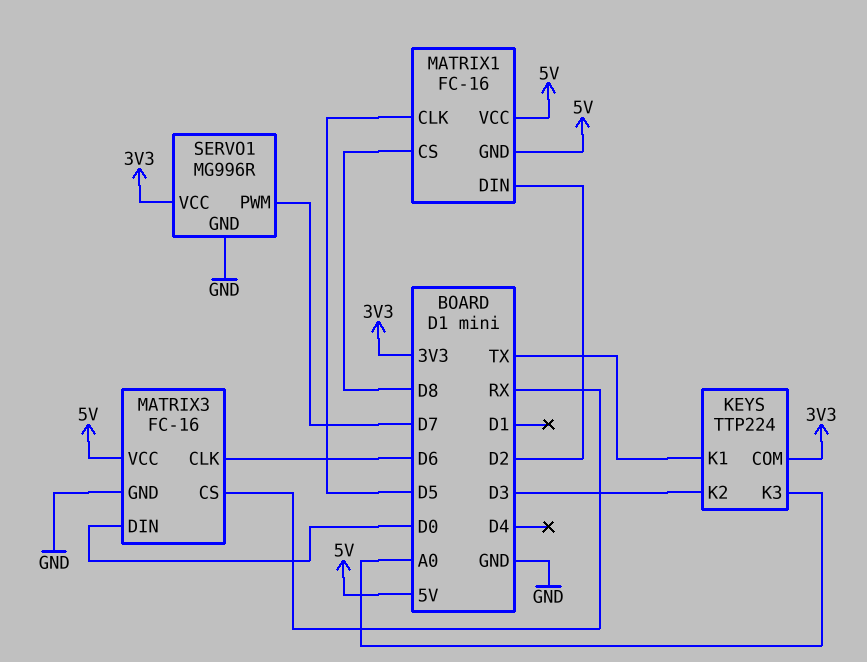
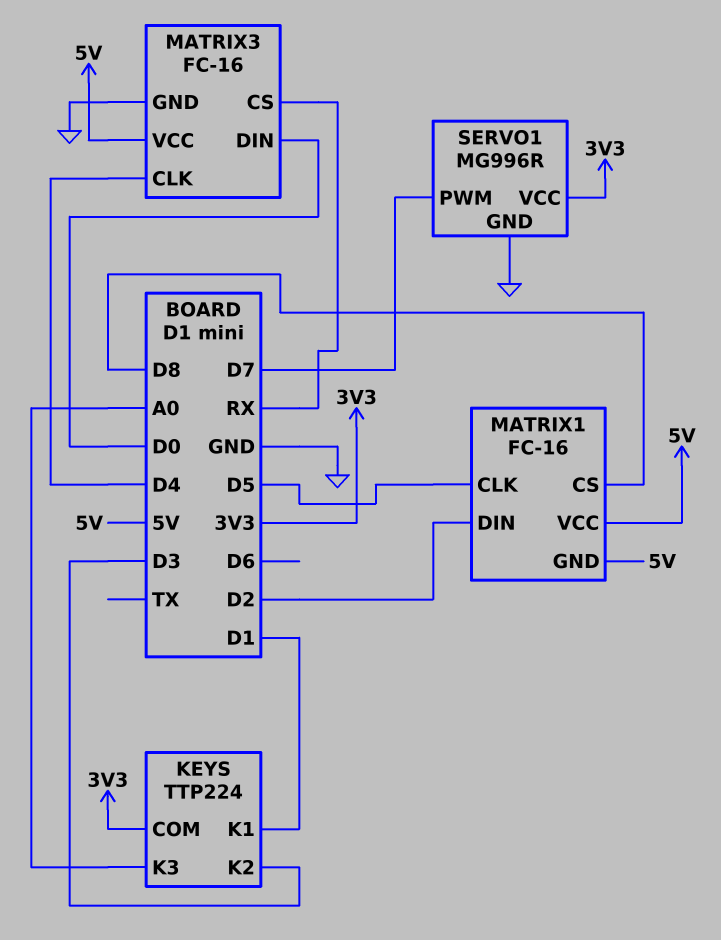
KEYS pin K1: TX -> D1
MATRIX3 pin CLK: D6 -> D4

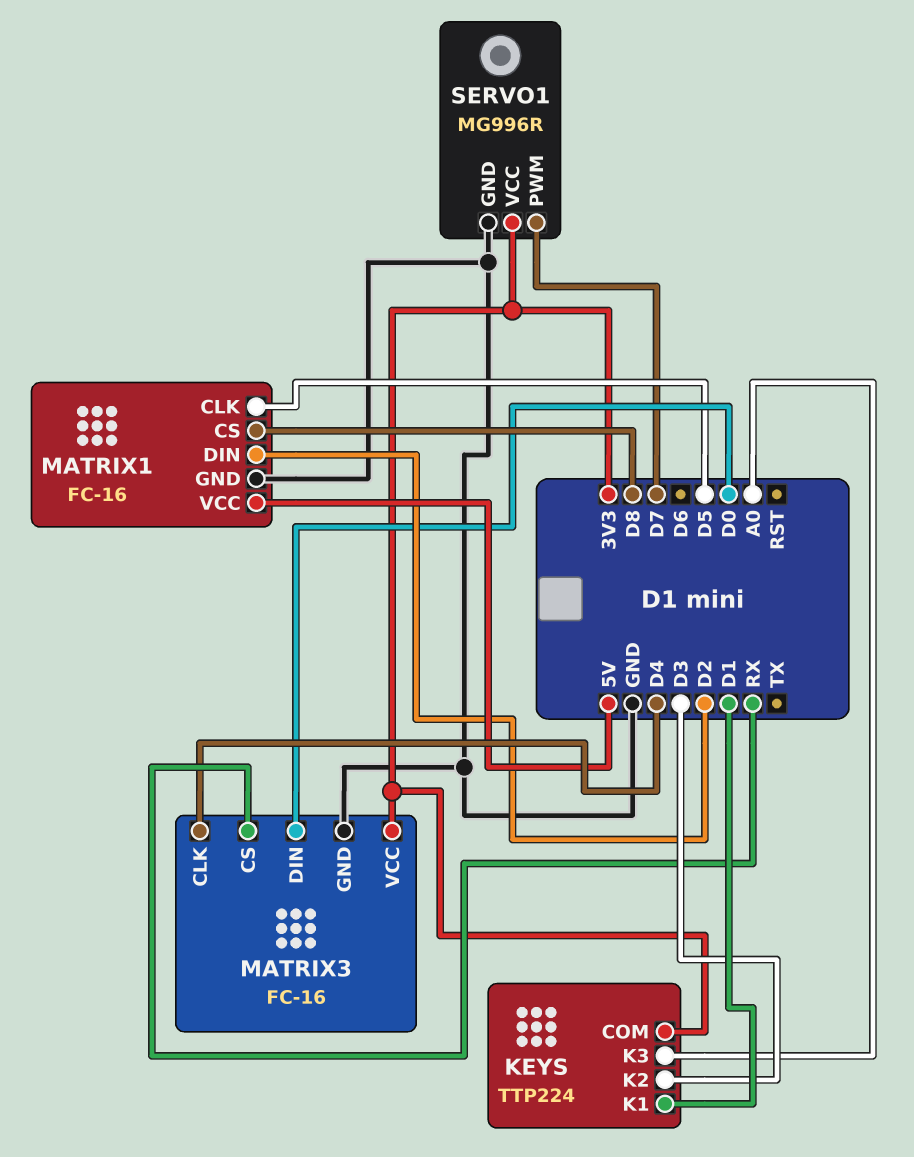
MATRIX1 pin GND: 5V -> GND
MATRIX3 pin VCC: 5V -> 3V3

